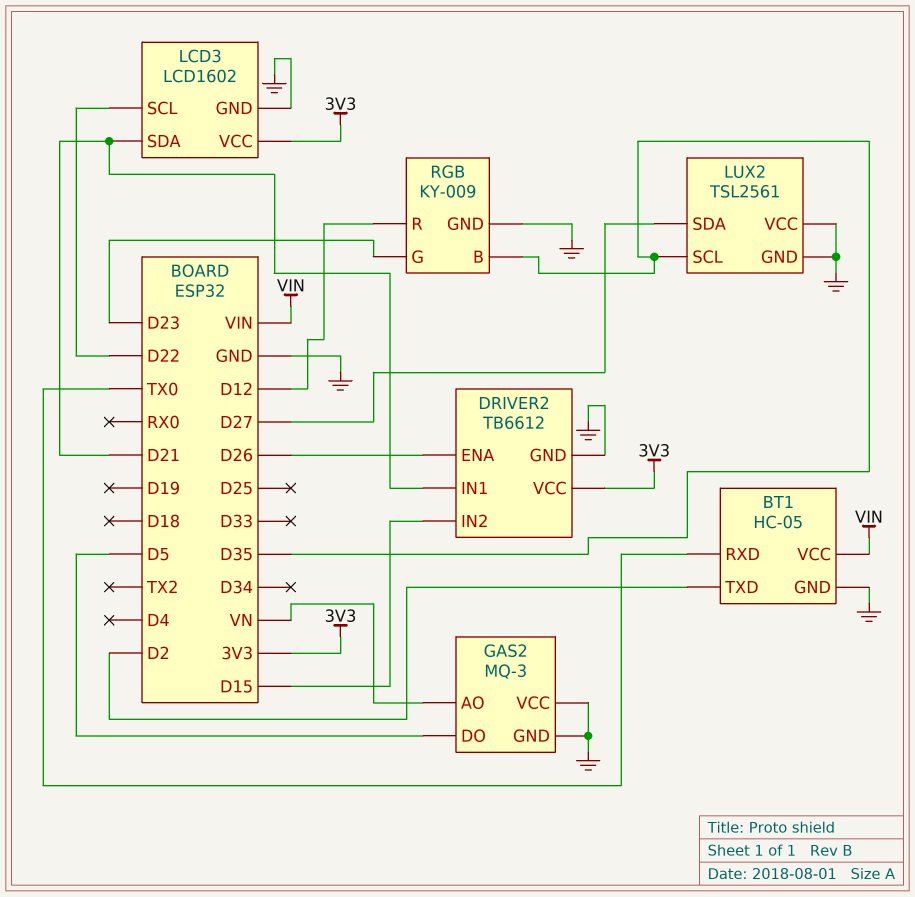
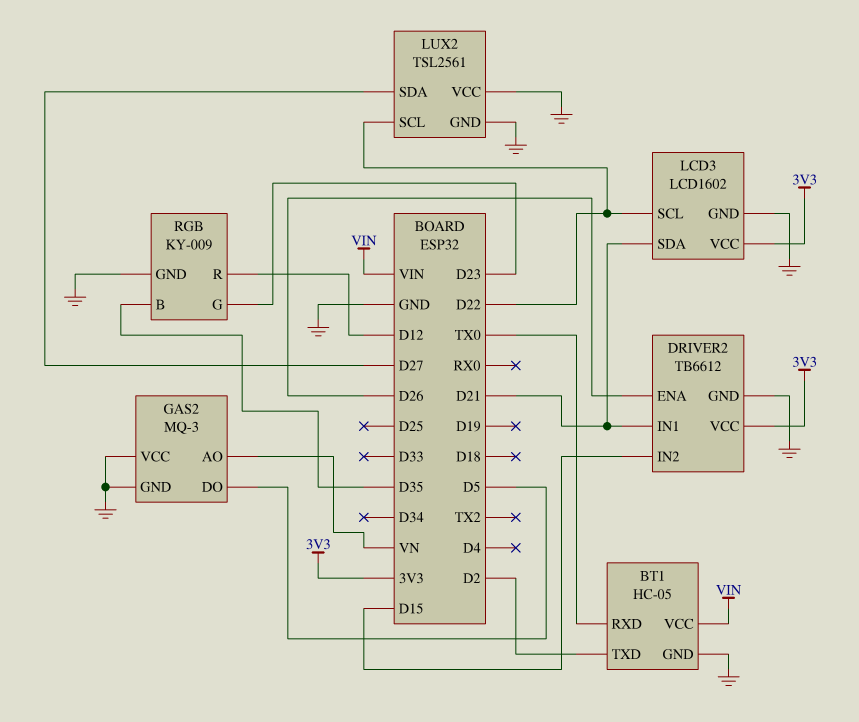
LUX2 pin SCL: D35 -> D22

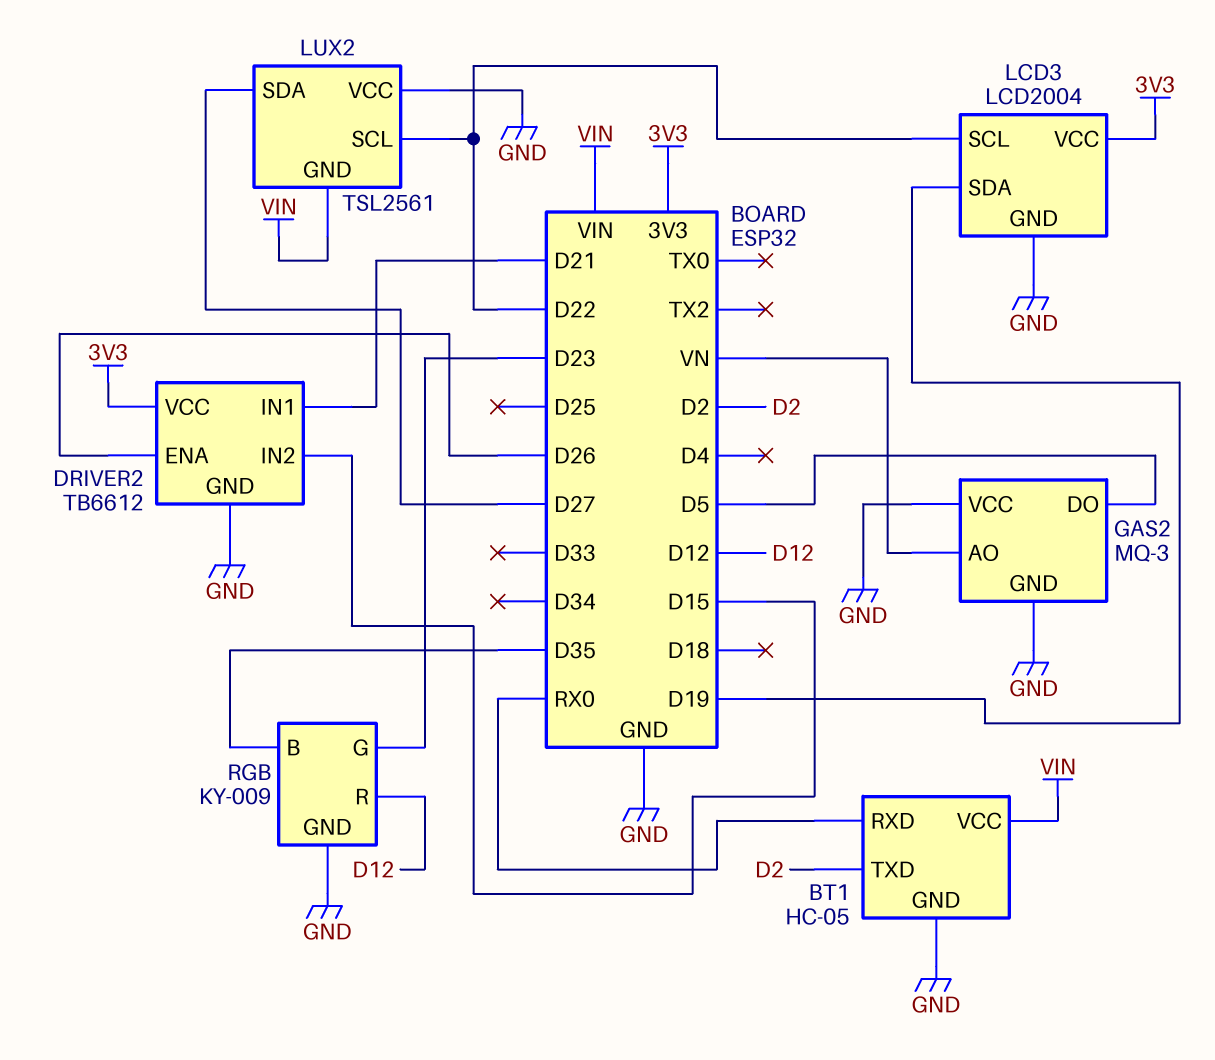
BT1 pin RXD: TX0 -> RX0
LCD3: LCD1602 -> LCD2004
LCD3 pin SDA: D21 -> D19
LUX2 pin GND: GND -> VIN

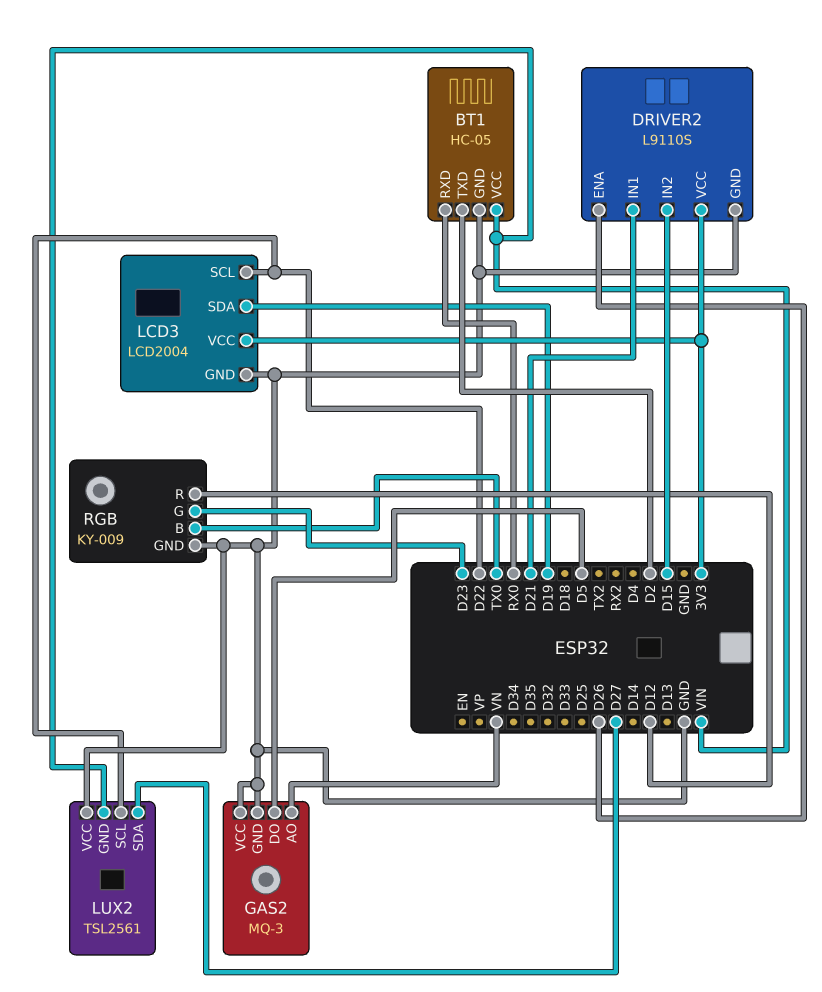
DRIVER2: TB6612 -> L9110S
RGB pin B: D35 -> TX0

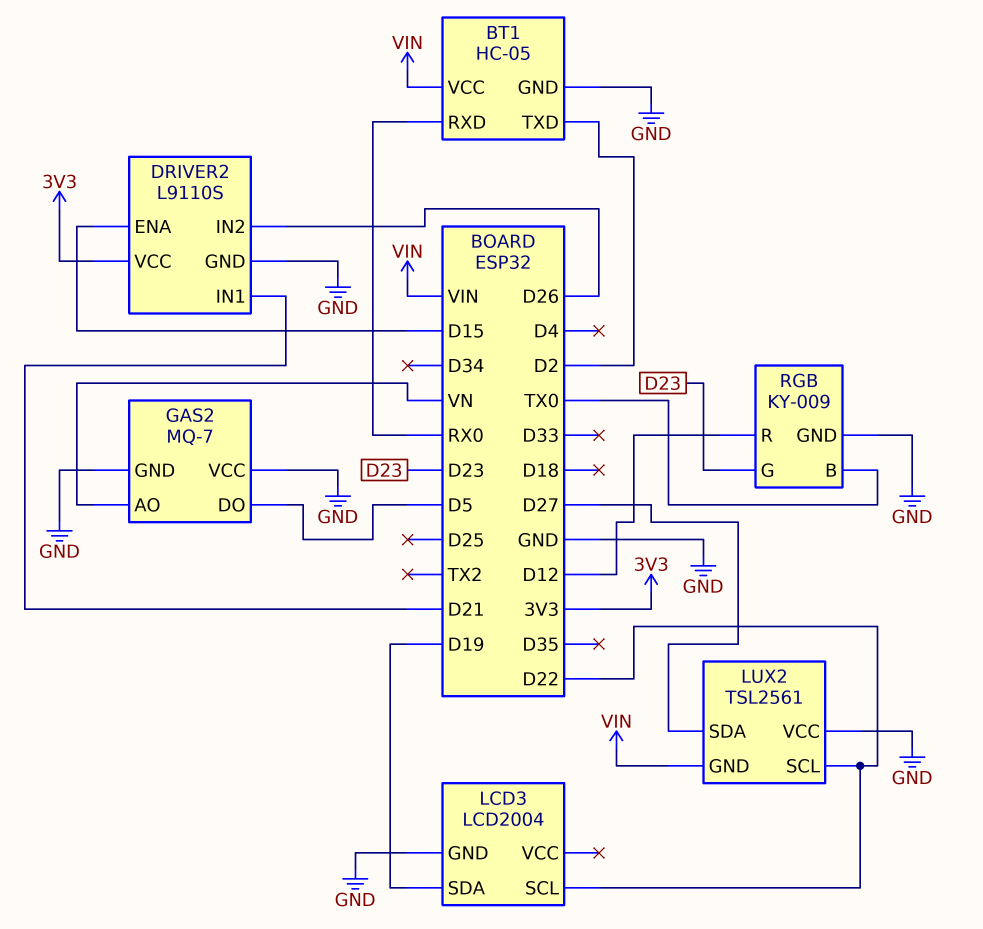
DRIVER2 pin ENA: D26 -> D15
DRIVER2 pin IN2: D15 -> D26
GAS2: MQ-3 -> MQ-7
LCD3 pin VCC: 3V3 -> none

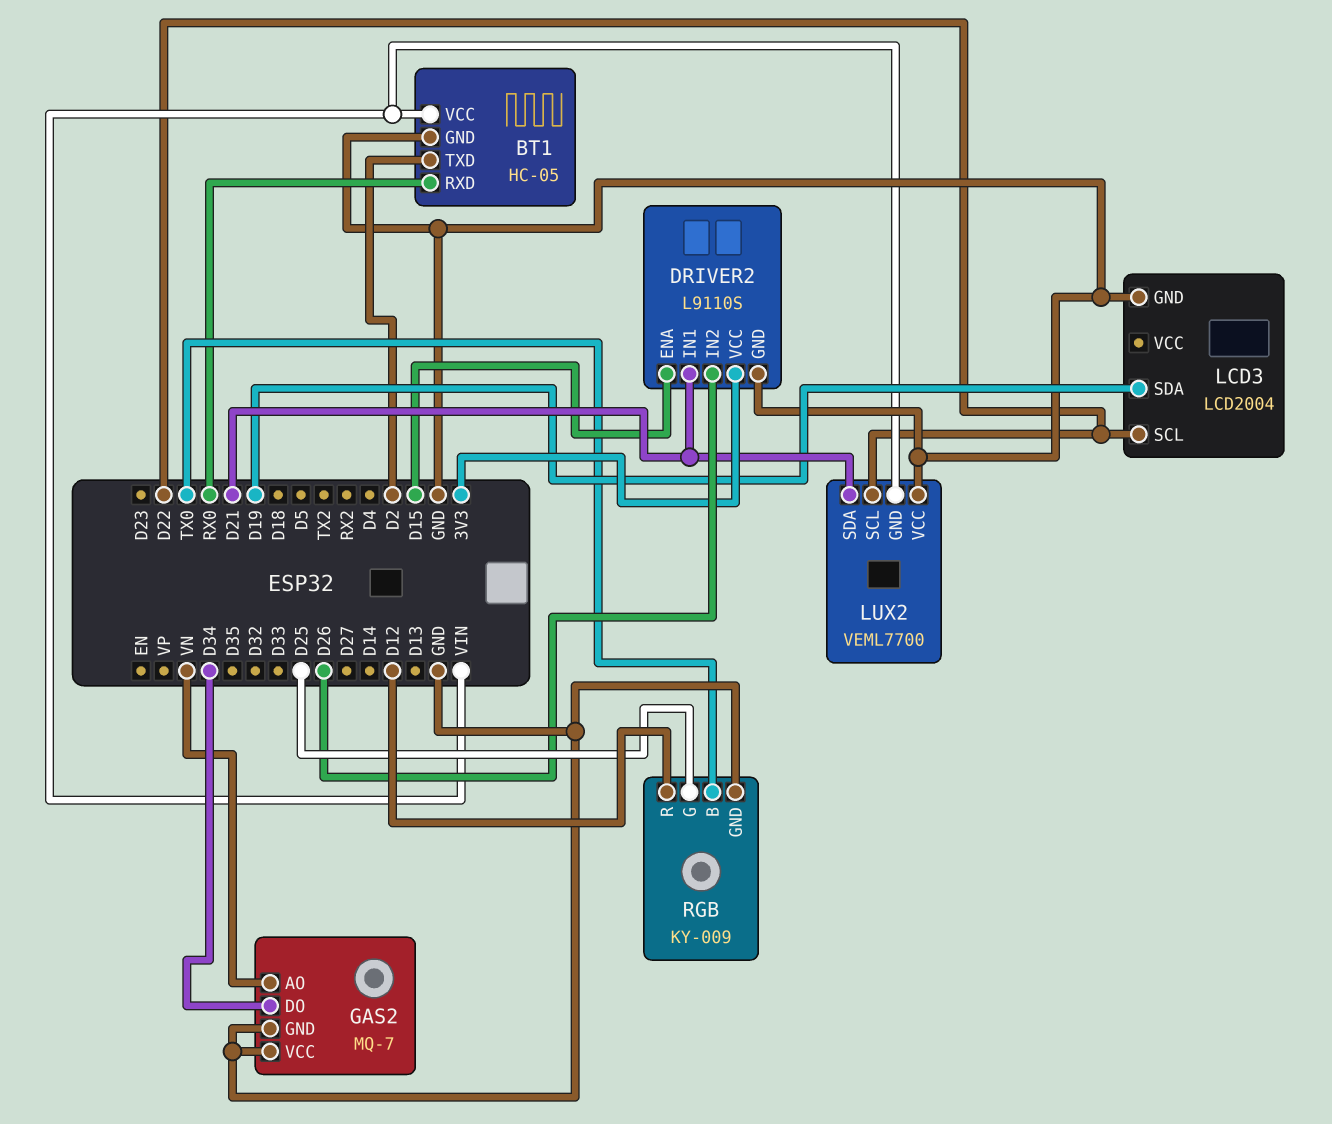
GAS2 pin DO: D5 -> D34
LUX2: TSL2561 -> VEML7700
LUX2 pin SDA: D27 -> D21
RGB pin G: D23 -> D25

